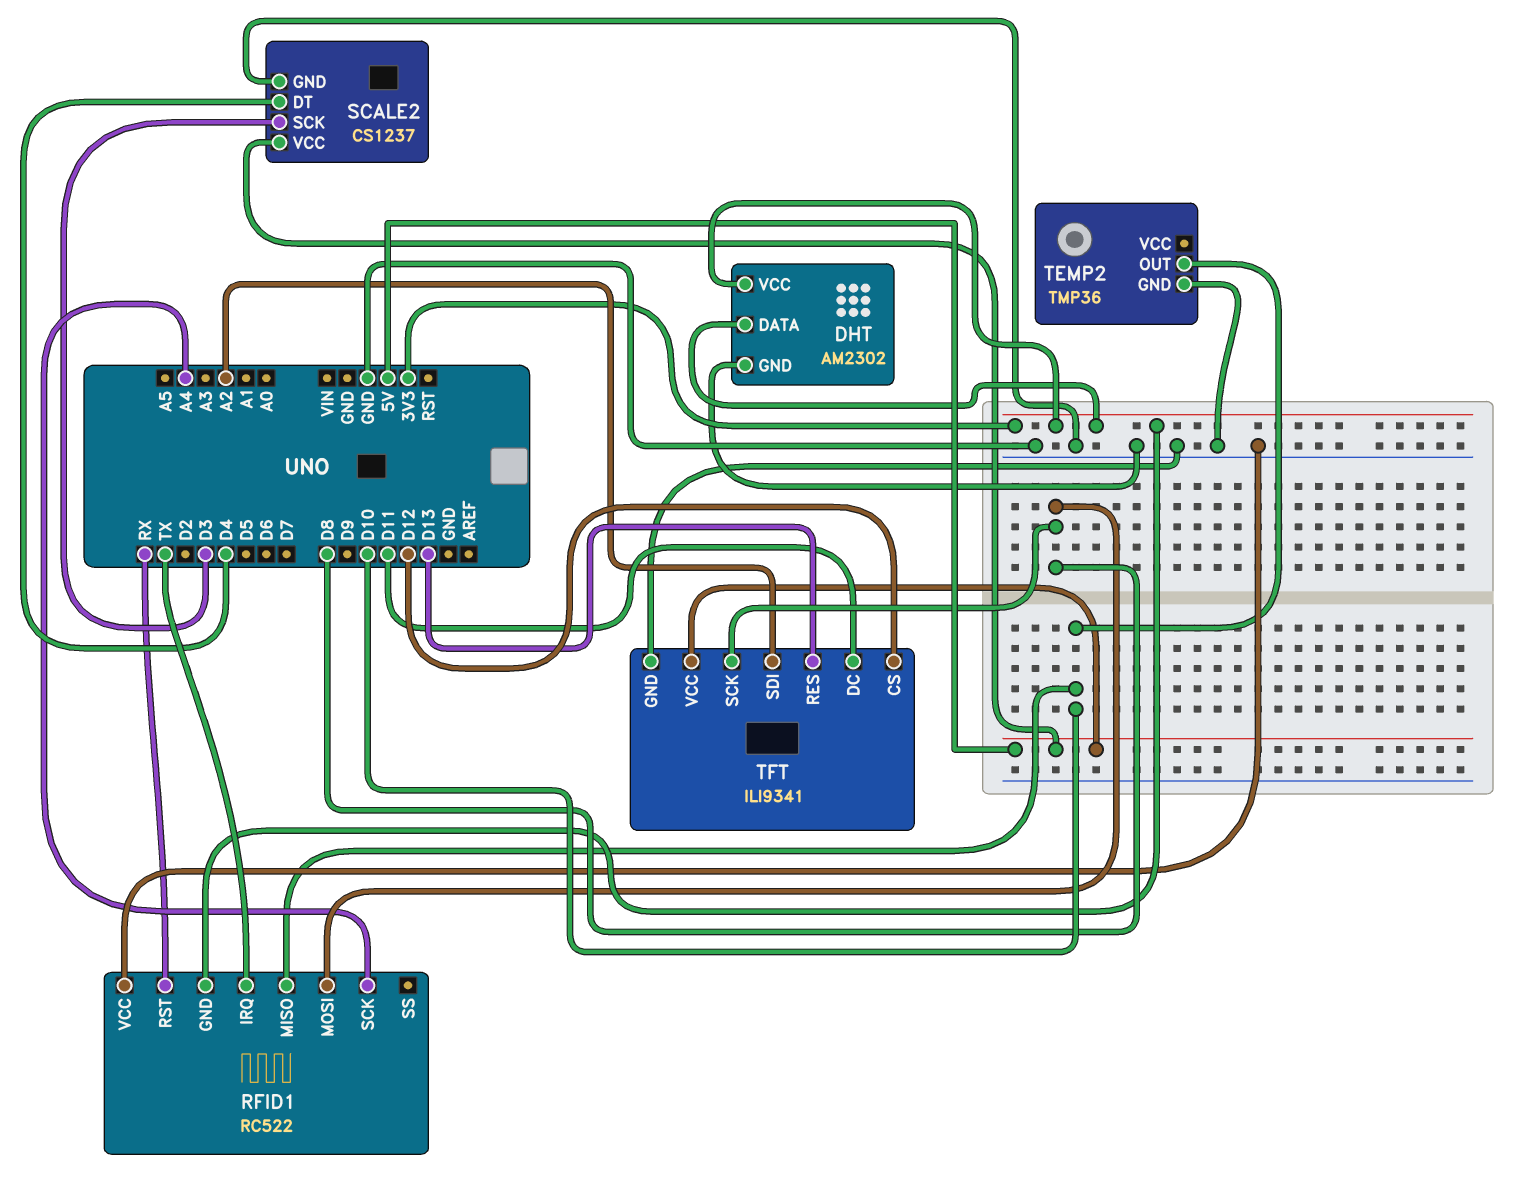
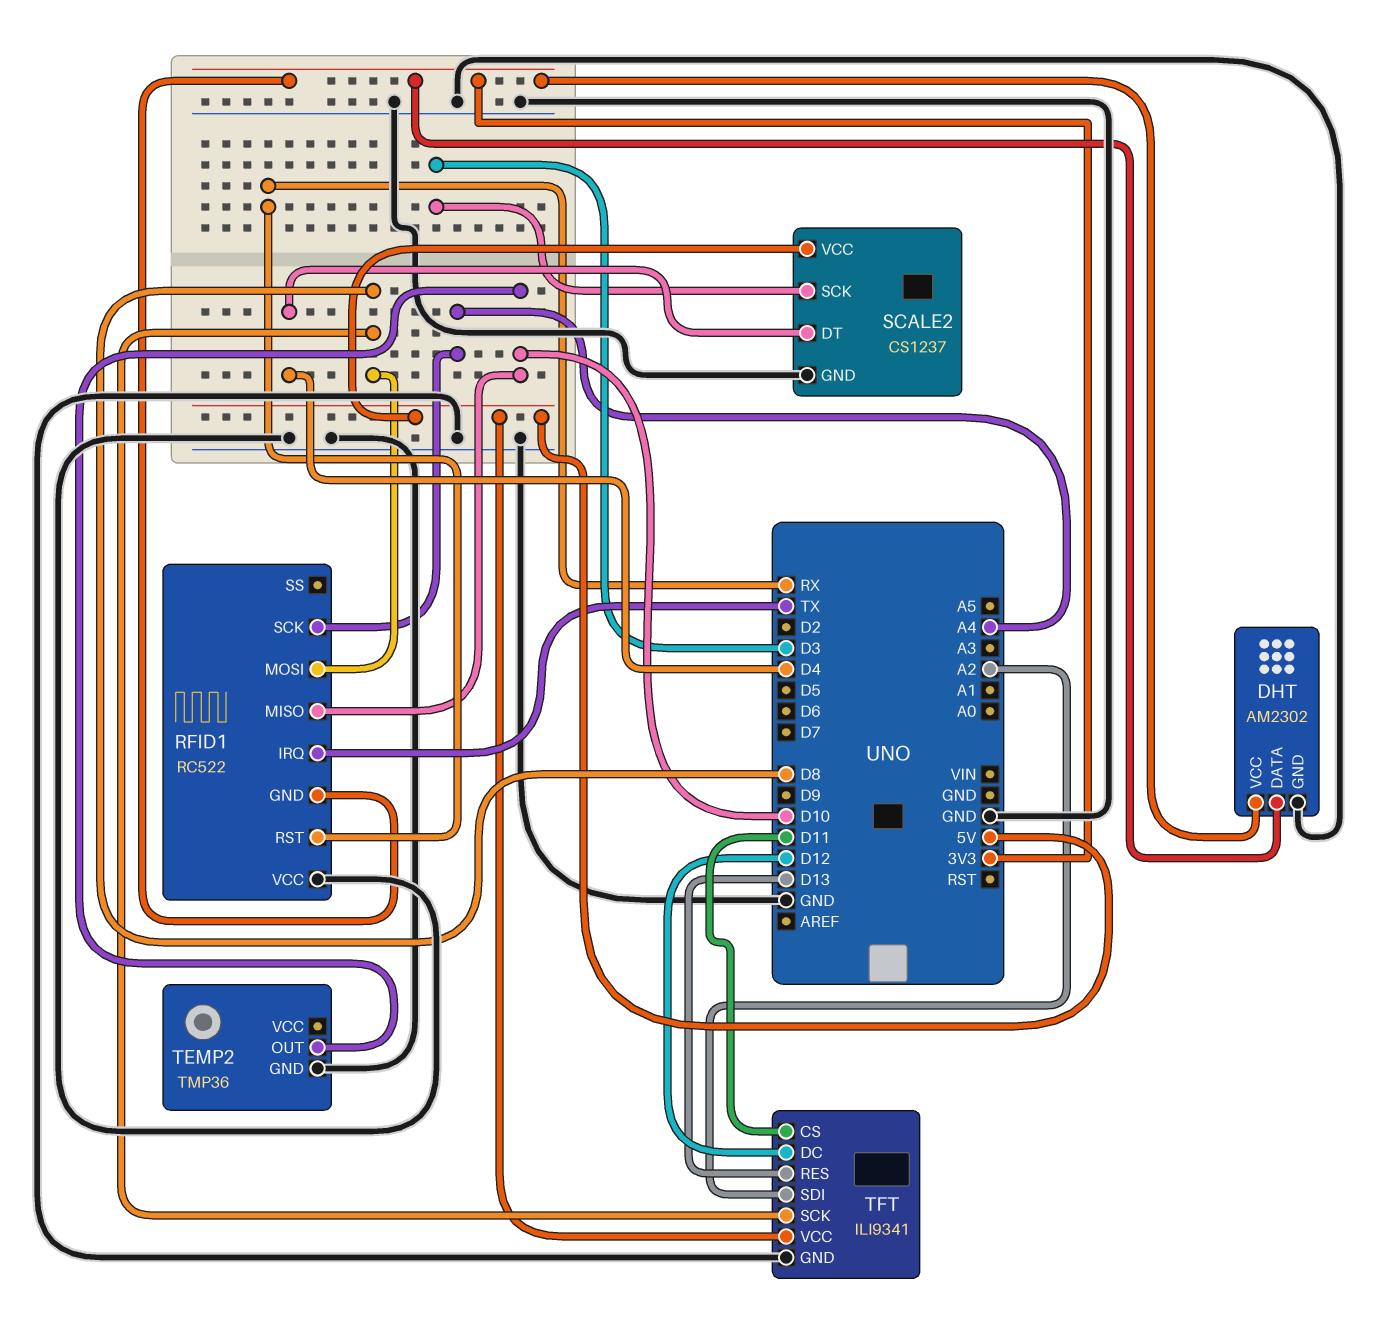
TFT pin CS: D12 -> D11
TFT pin DC: D11 -> D12

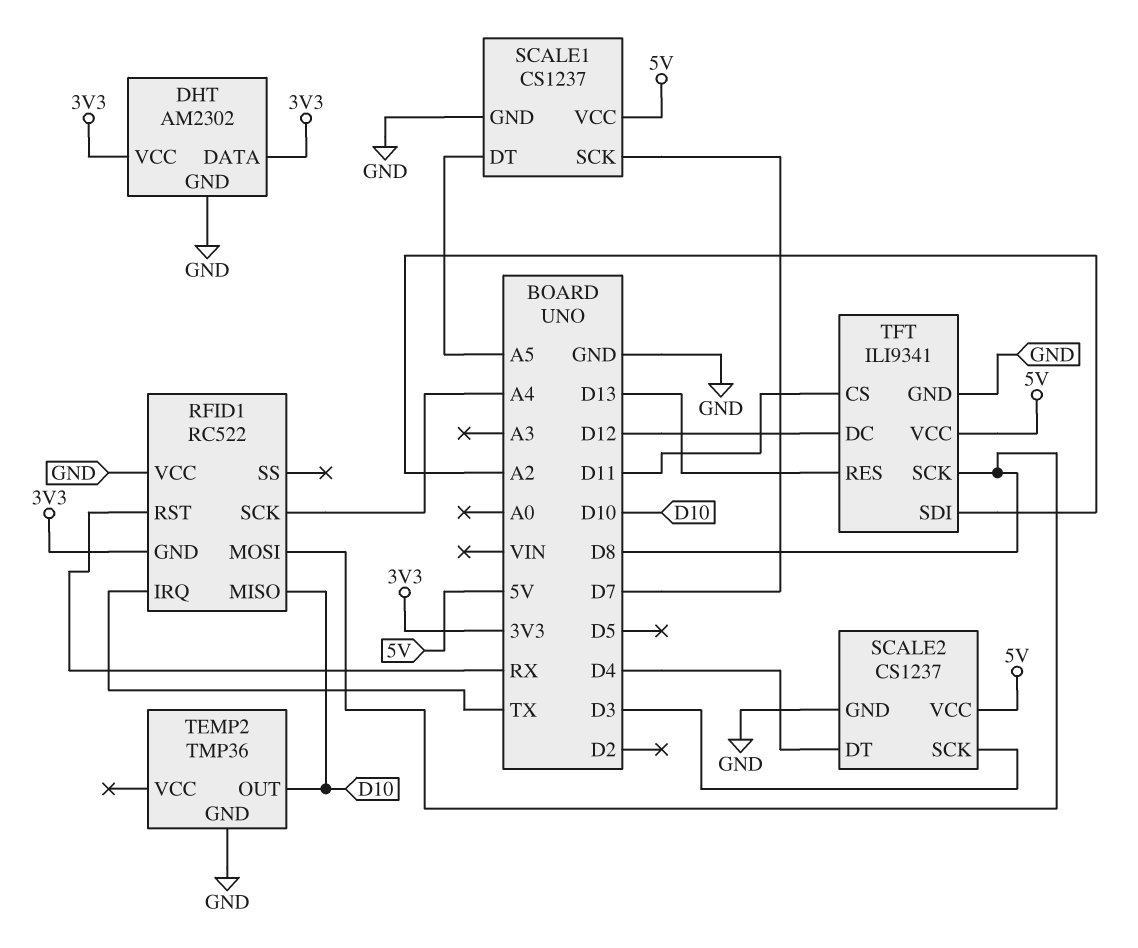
SCALE1: none -> CS1237
SCALE1 pin DT: none -> A5
SCALE1 pin GND: none -> GND
SCALE1 pin SCK: none -> D7
SCALE1 pin VCC: none -> 5V

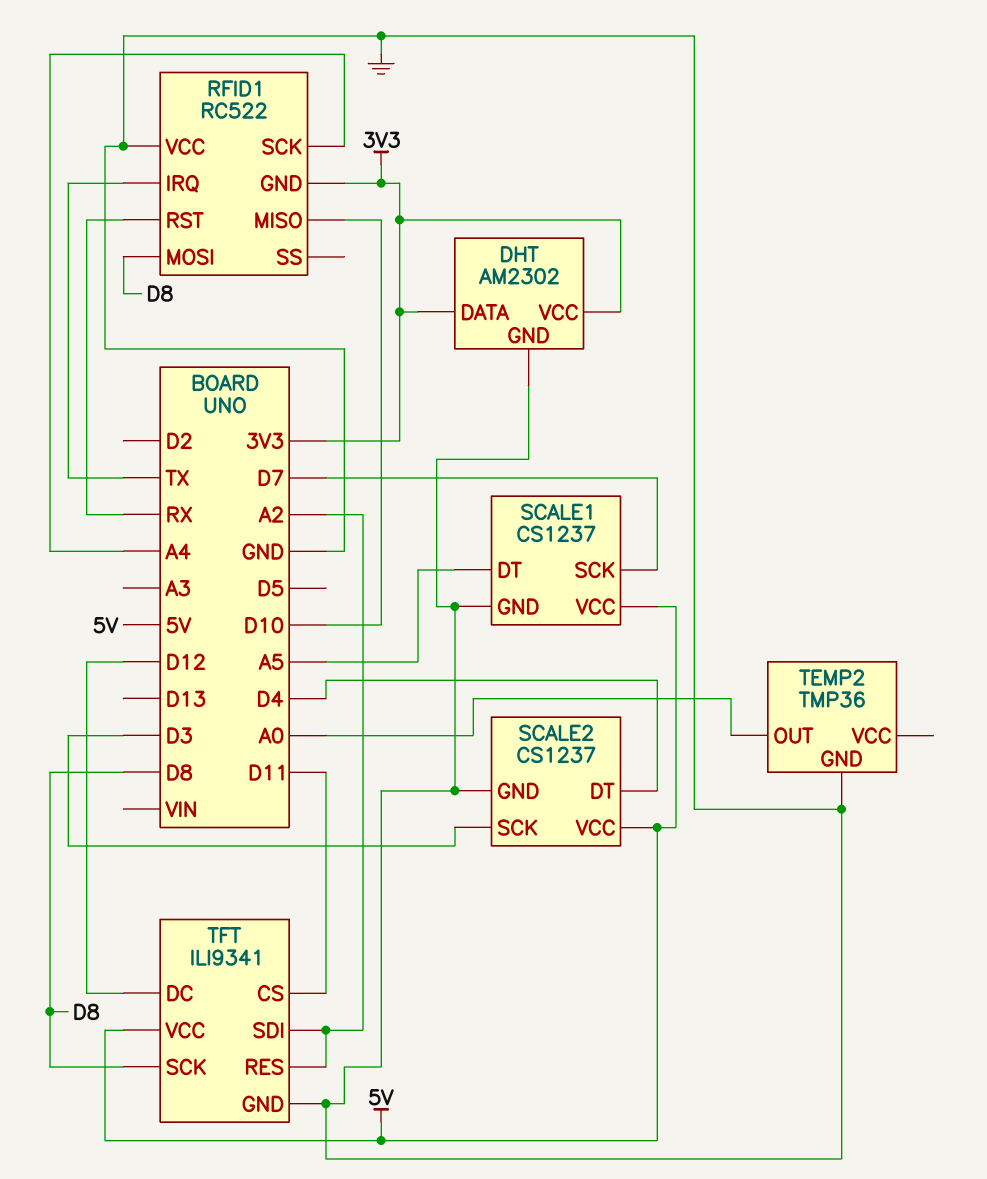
TEMP2 pin OUT: D10 -> A0
TFT pin RES: D13 -> A2

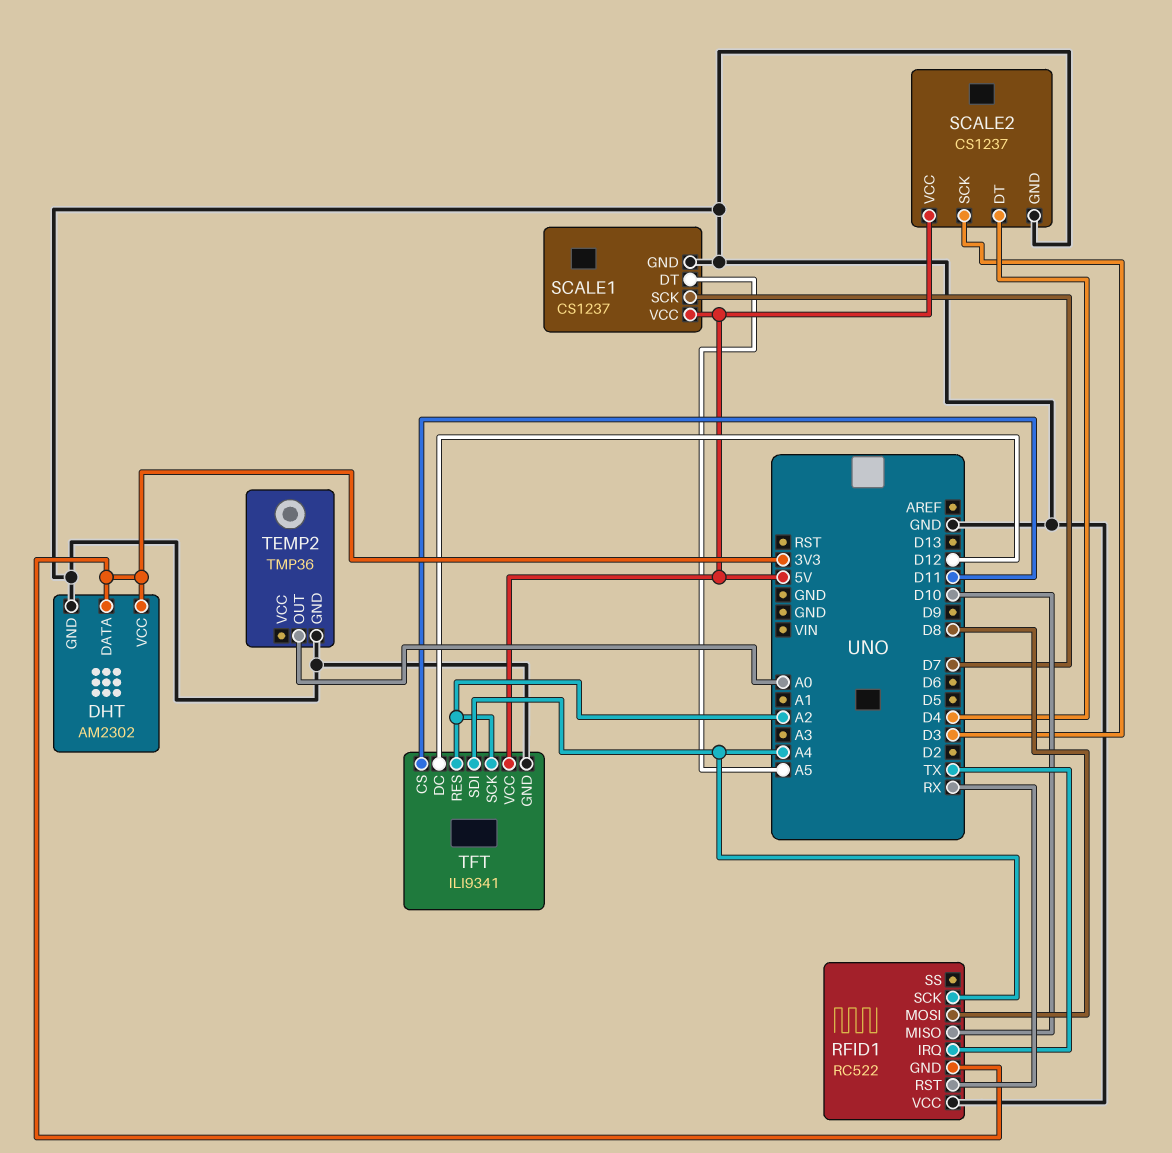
TFT pin SCK: D8 -> A2
TFT pin SDI: A2 -> A4

